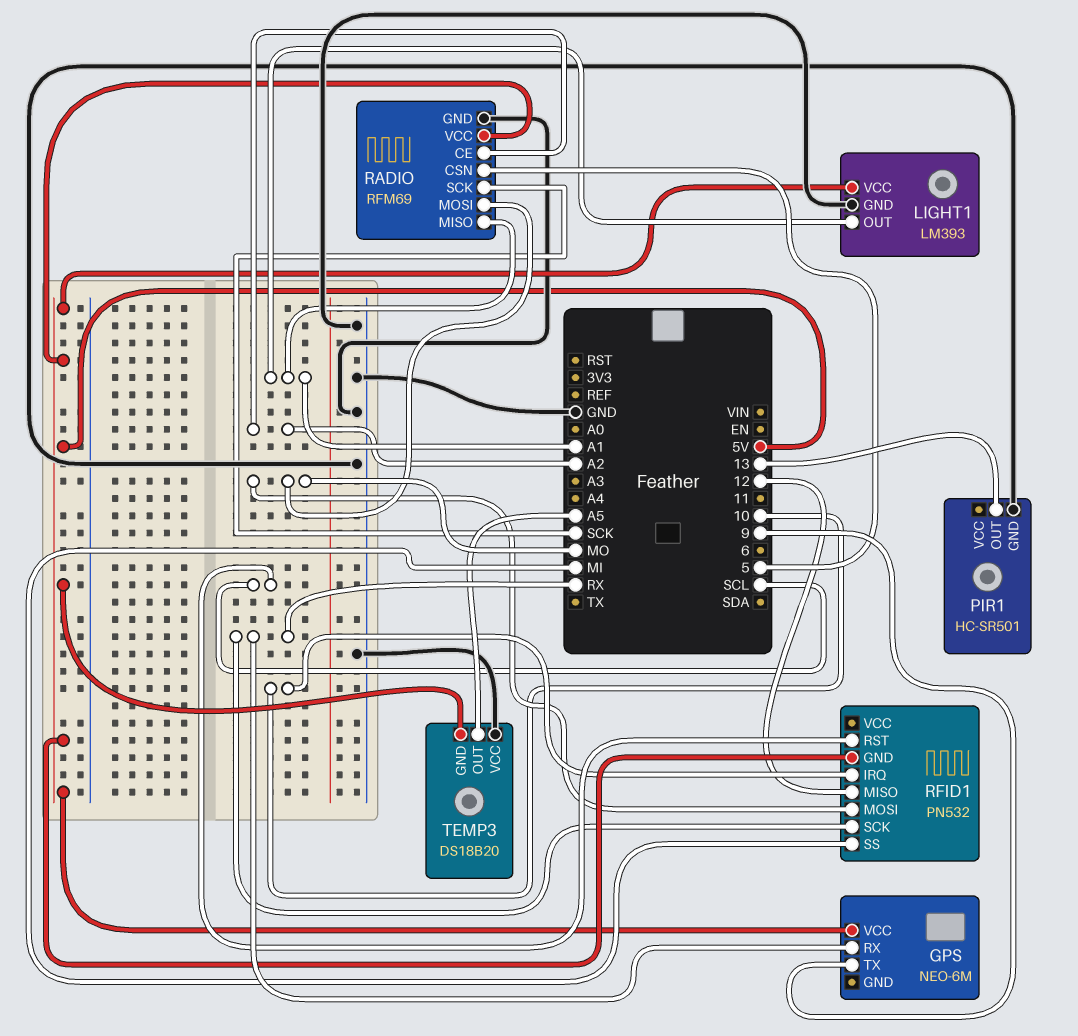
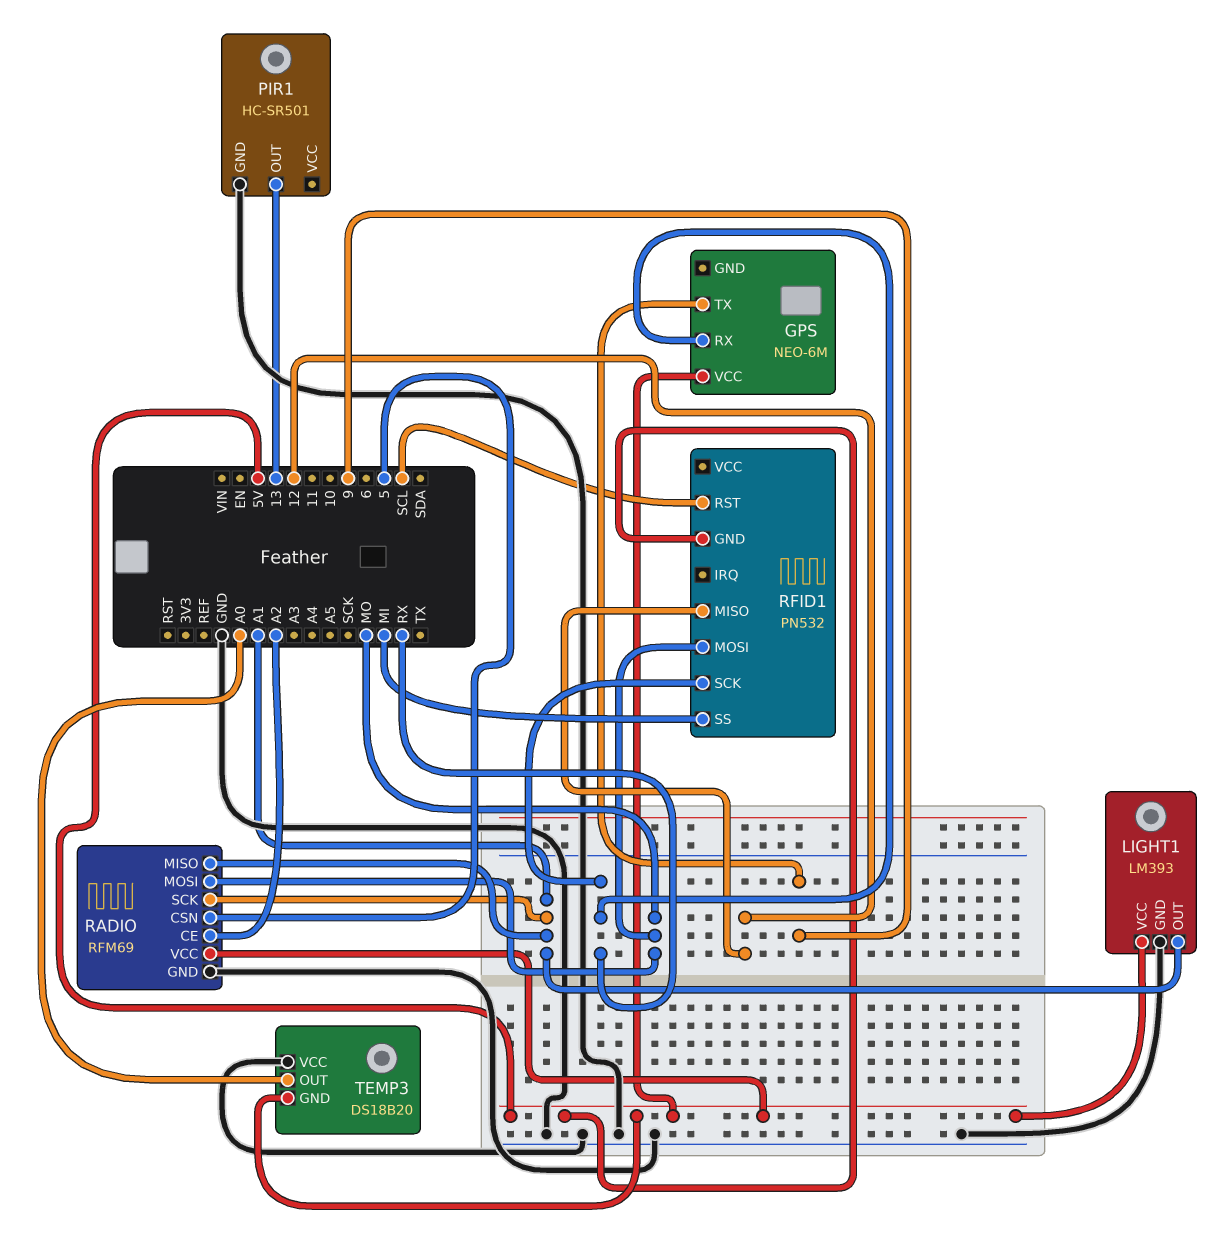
RADIO pin SCK: SCK -> A1
RFID1 pin IRQ: 10 -> none
TEMP3 pin OUT: A5 -> A0

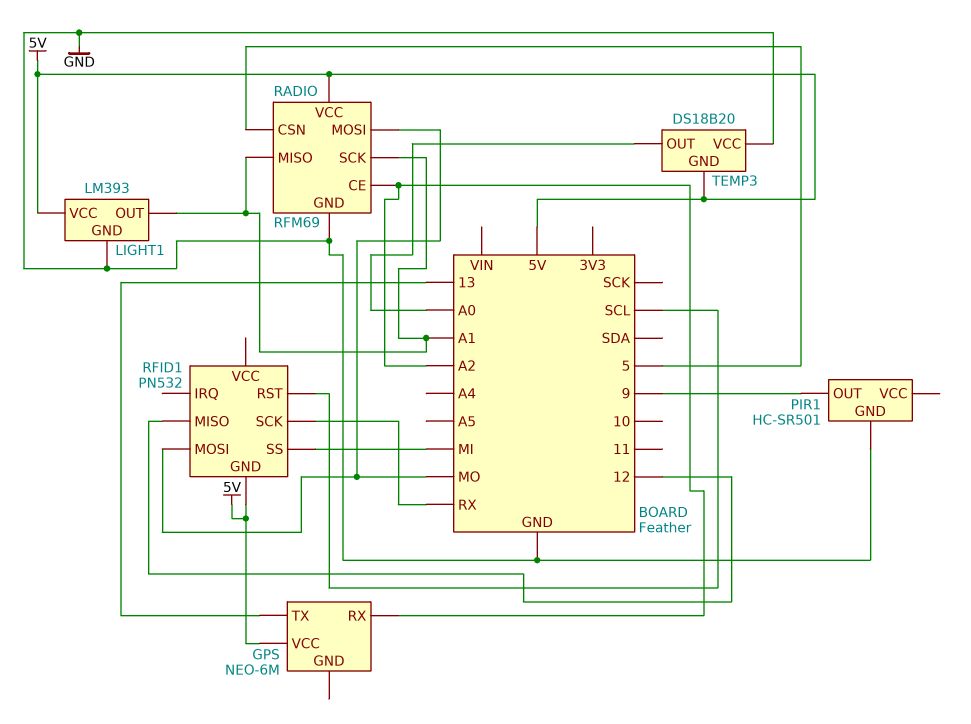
GPS pin RX: RX -> A2
GPS pin TX: 9 -> 13
PIR1 pin OUT: 13 -> 9

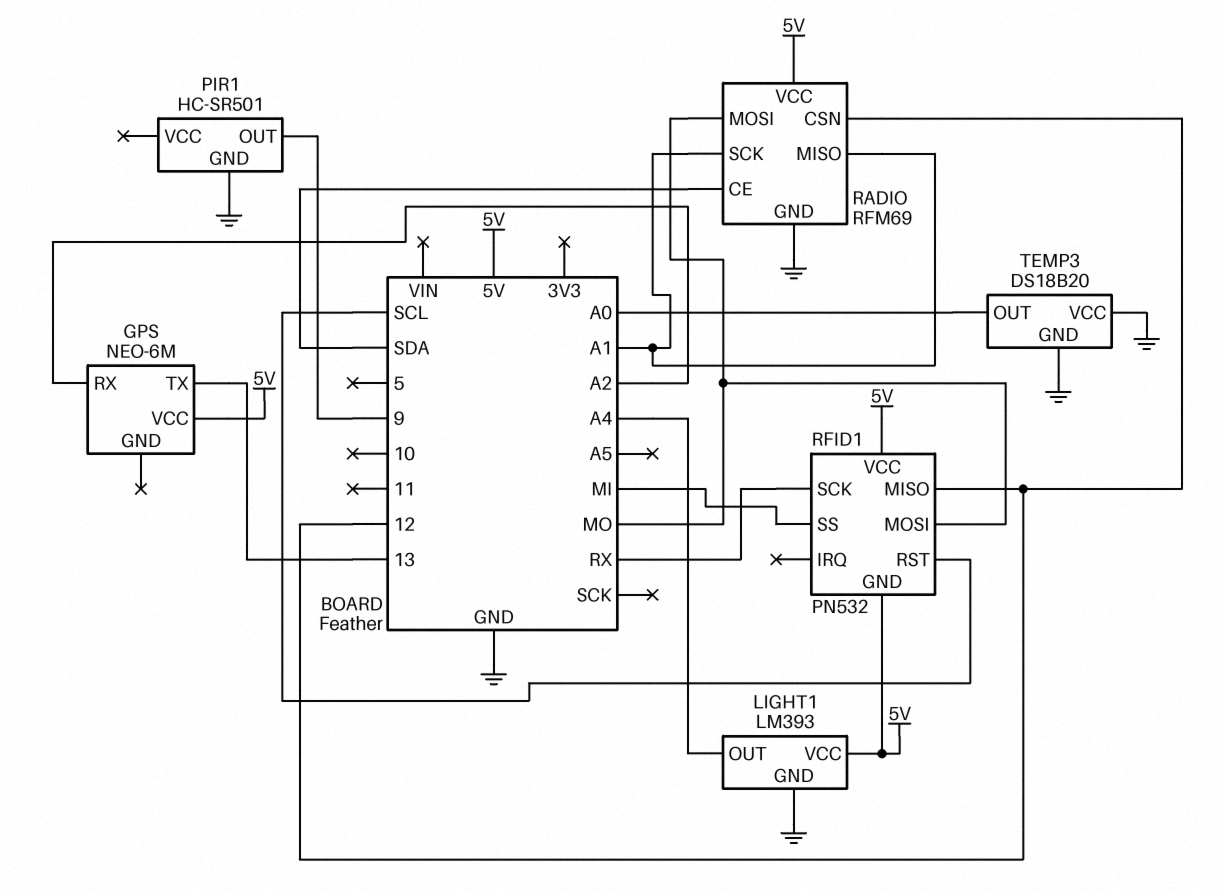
LIGHT1 pin OUT: A1 -> A4
RADIO pin CE: A2 -> SDA
RADIO pin CSN: 5 -> 12
RFID1 pin VCC: none -> 5V
TEMP3 pin GND: 5V -> GND

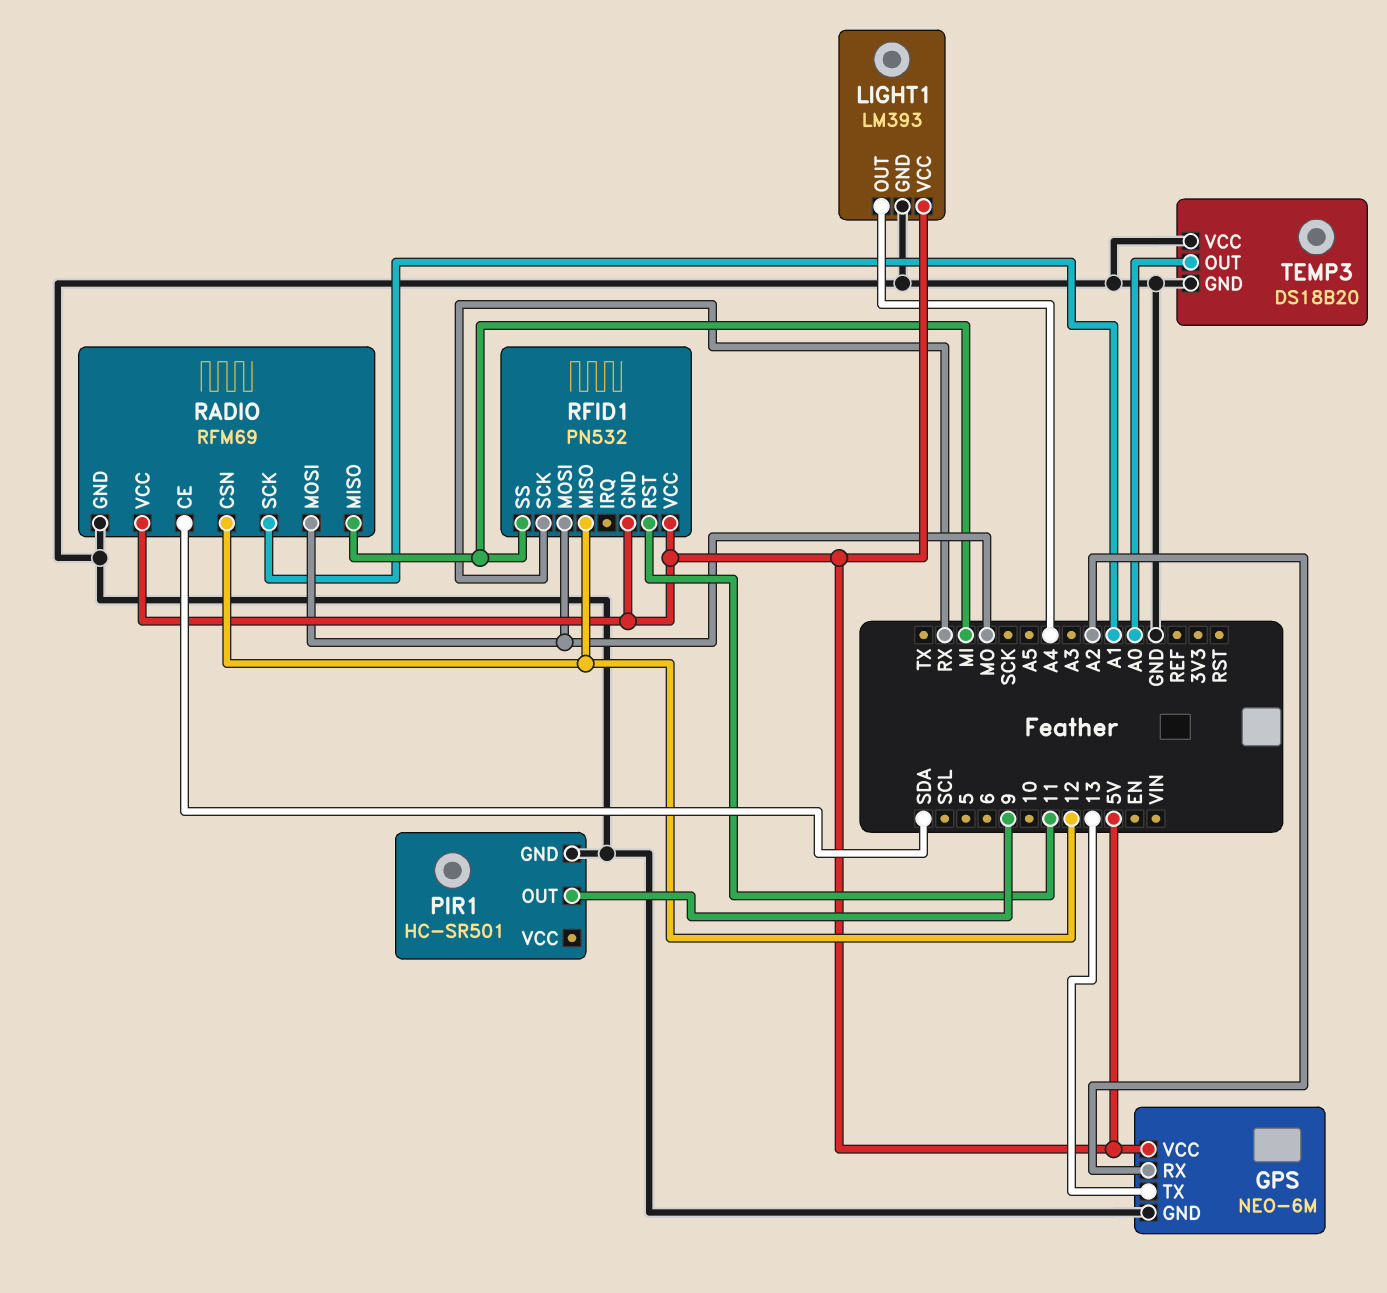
GPS pin GND: none -> GND
RADIO pin MISO: A1 -> MI
RFID1 pin RST: SCL -> 11

